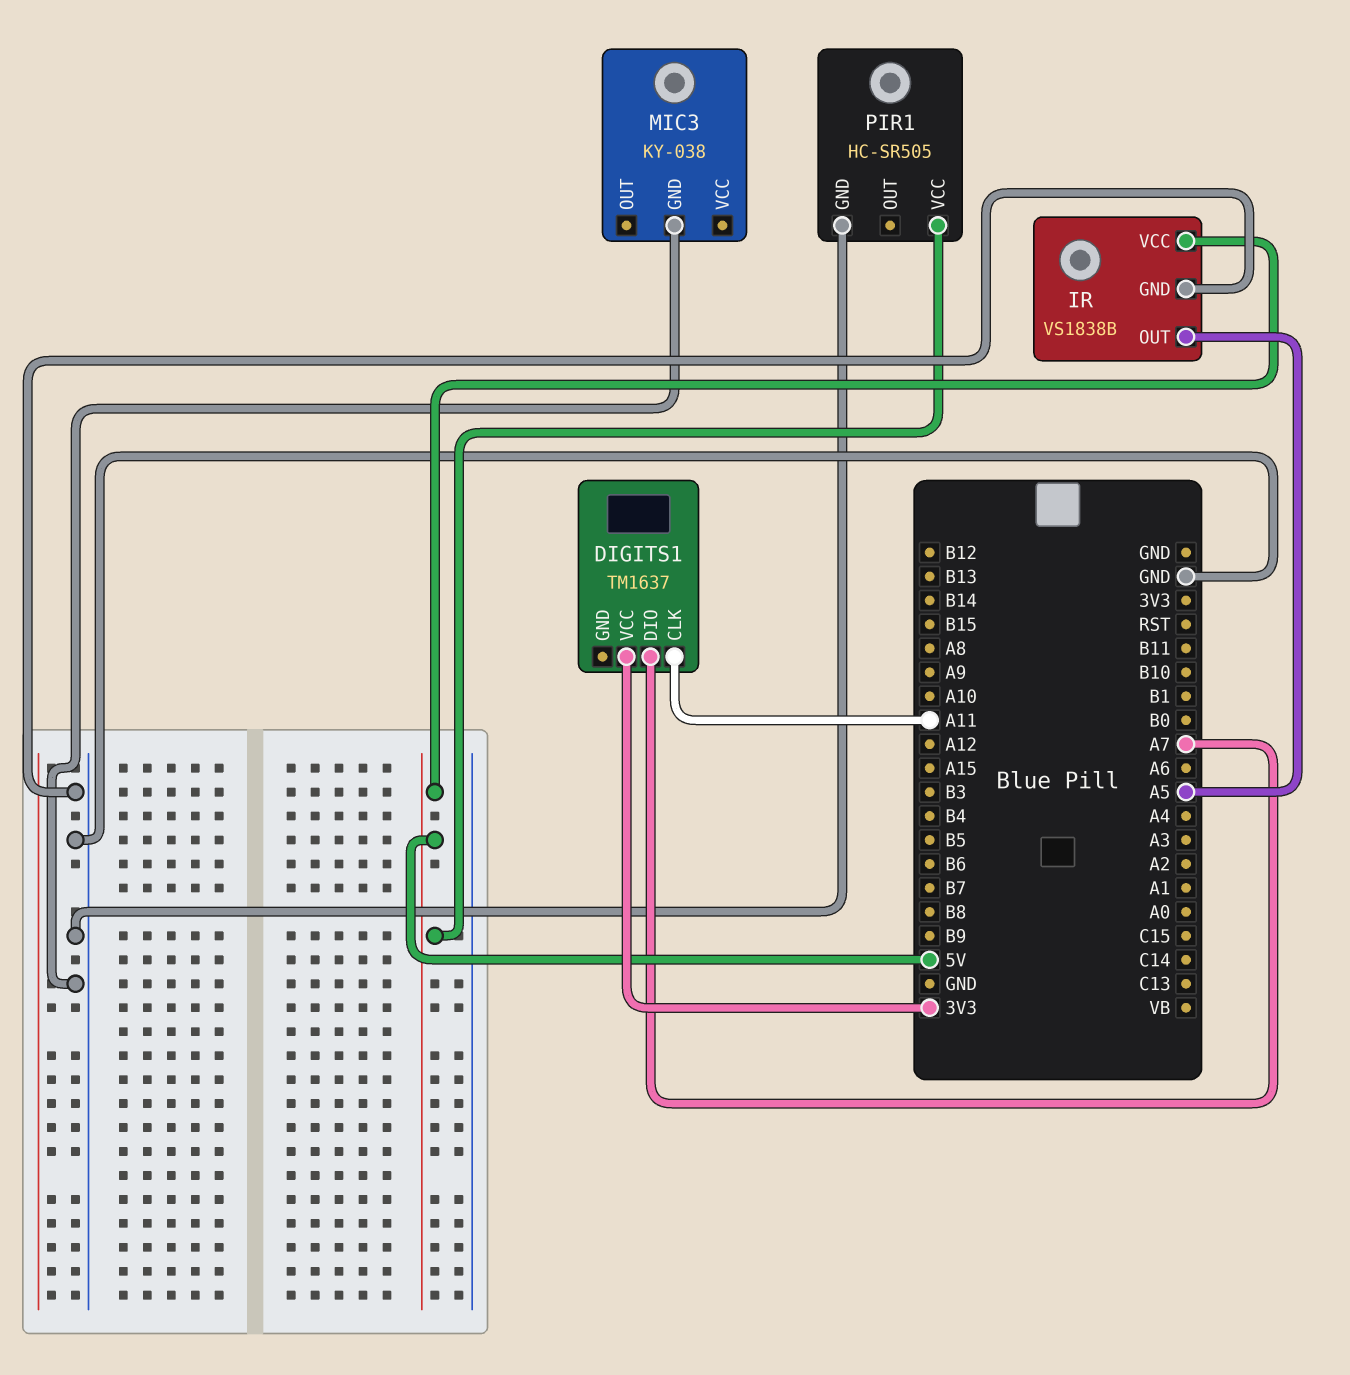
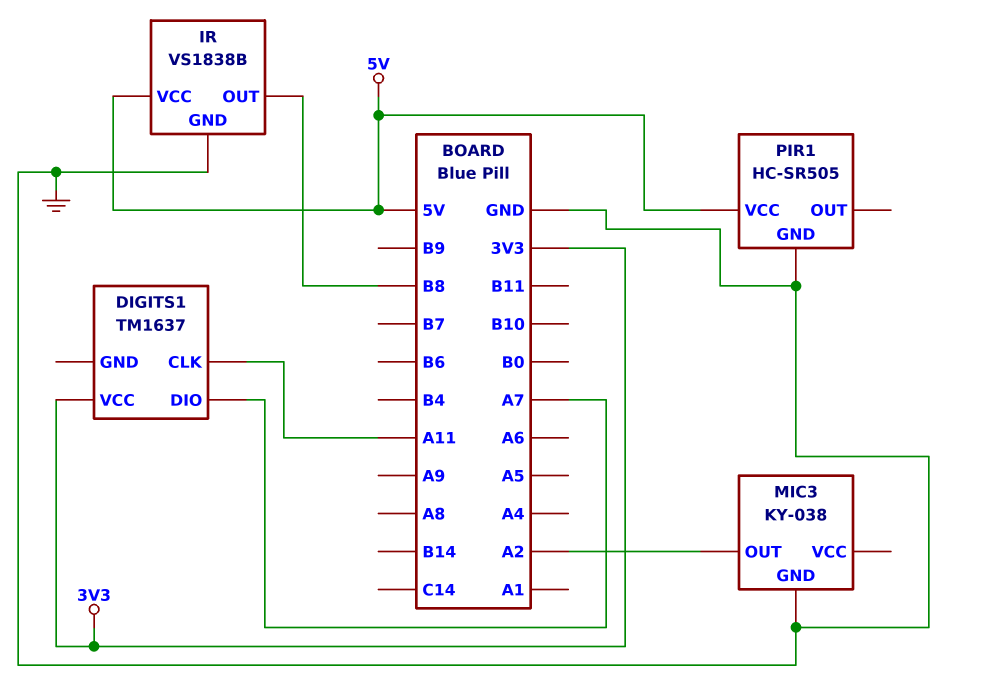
IR pin OUT: A5 -> B8
MIC3 pin OUT: none -> A2

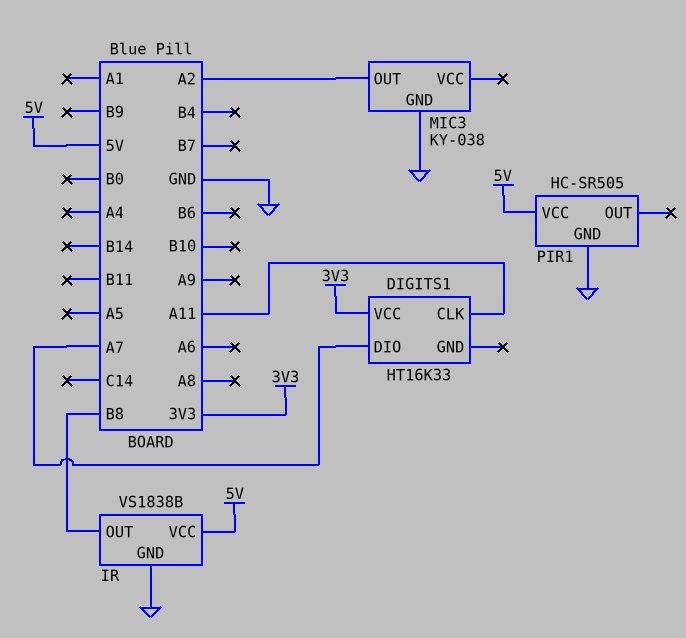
DIGITS1: TM1637 -> HT16K33

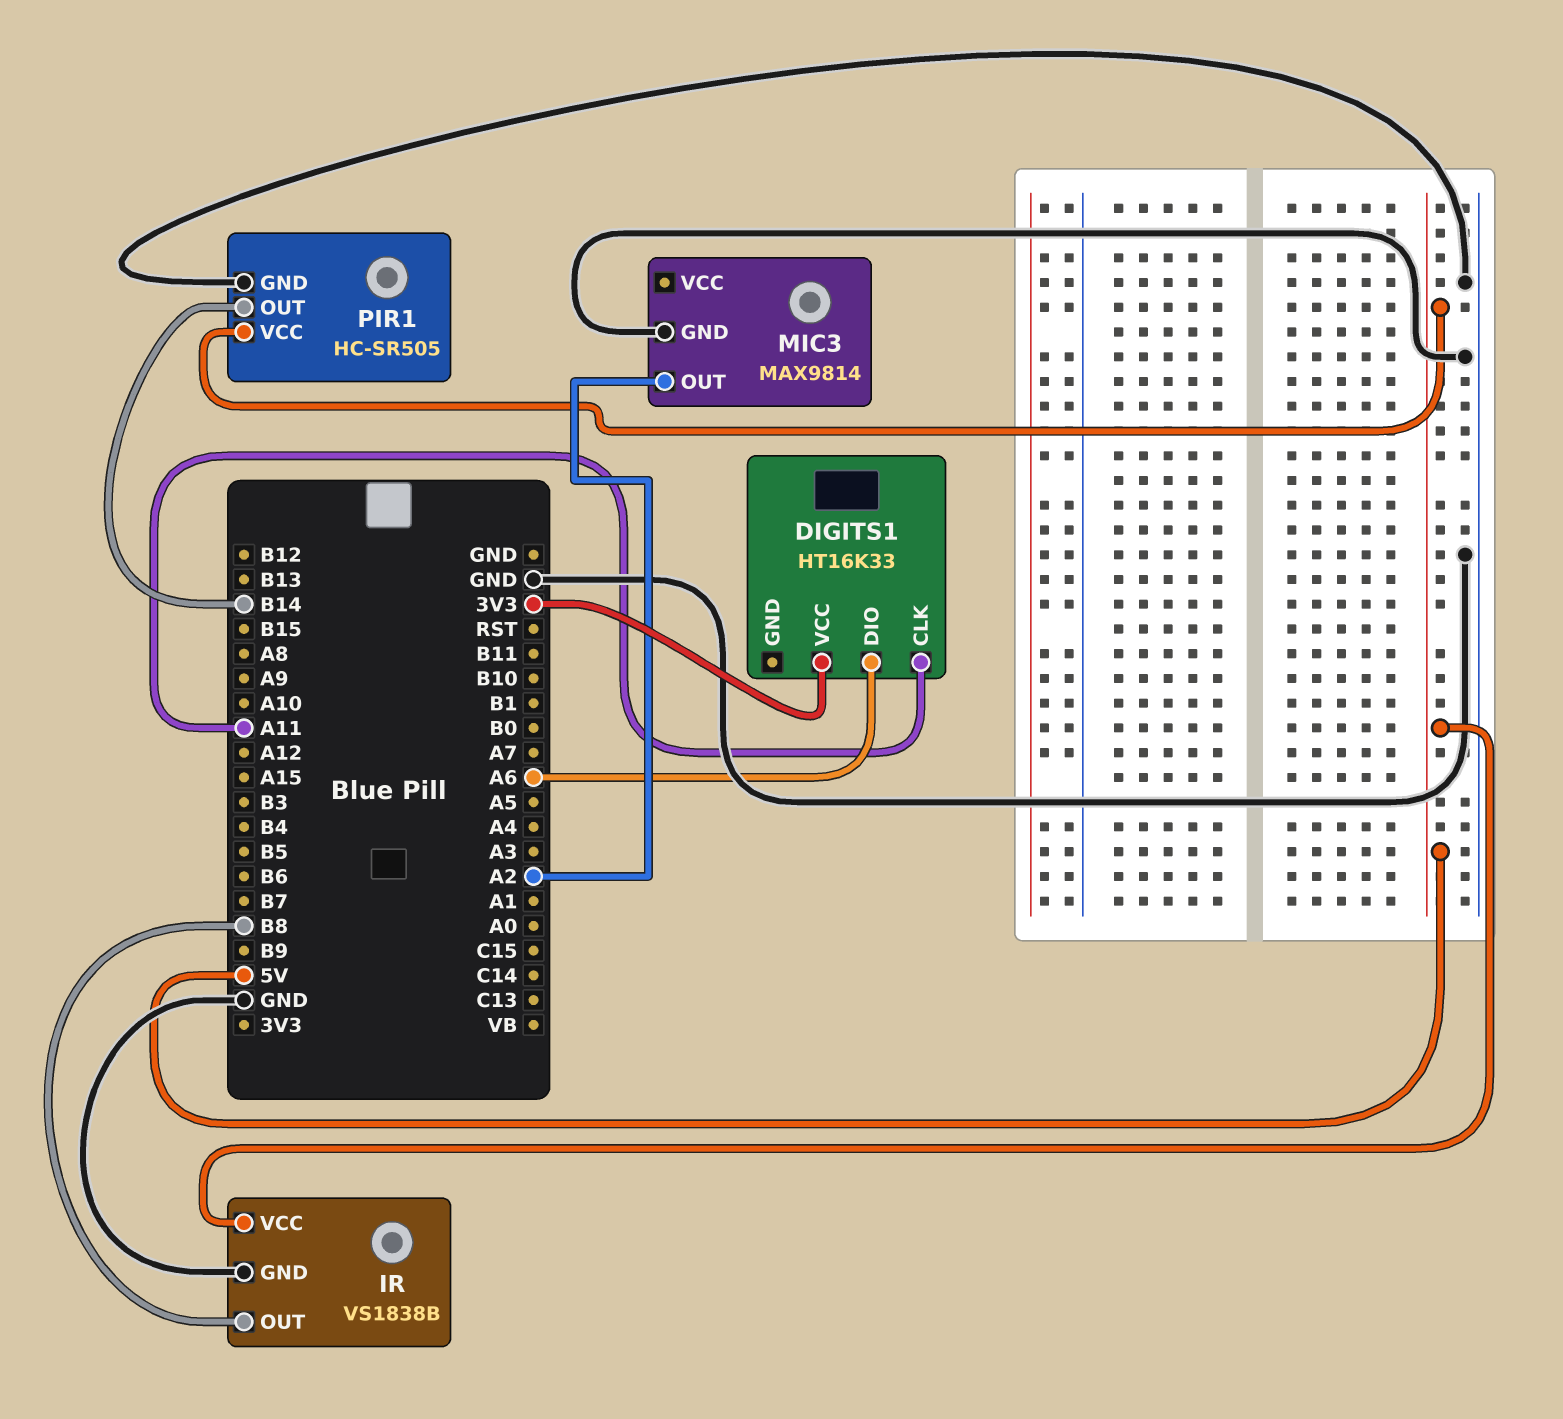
DIGITS1 pin DIO: A7 -> A6
MIC3: KY-038 -> MAX9814
PIR1 pin OUT: none -> B14

